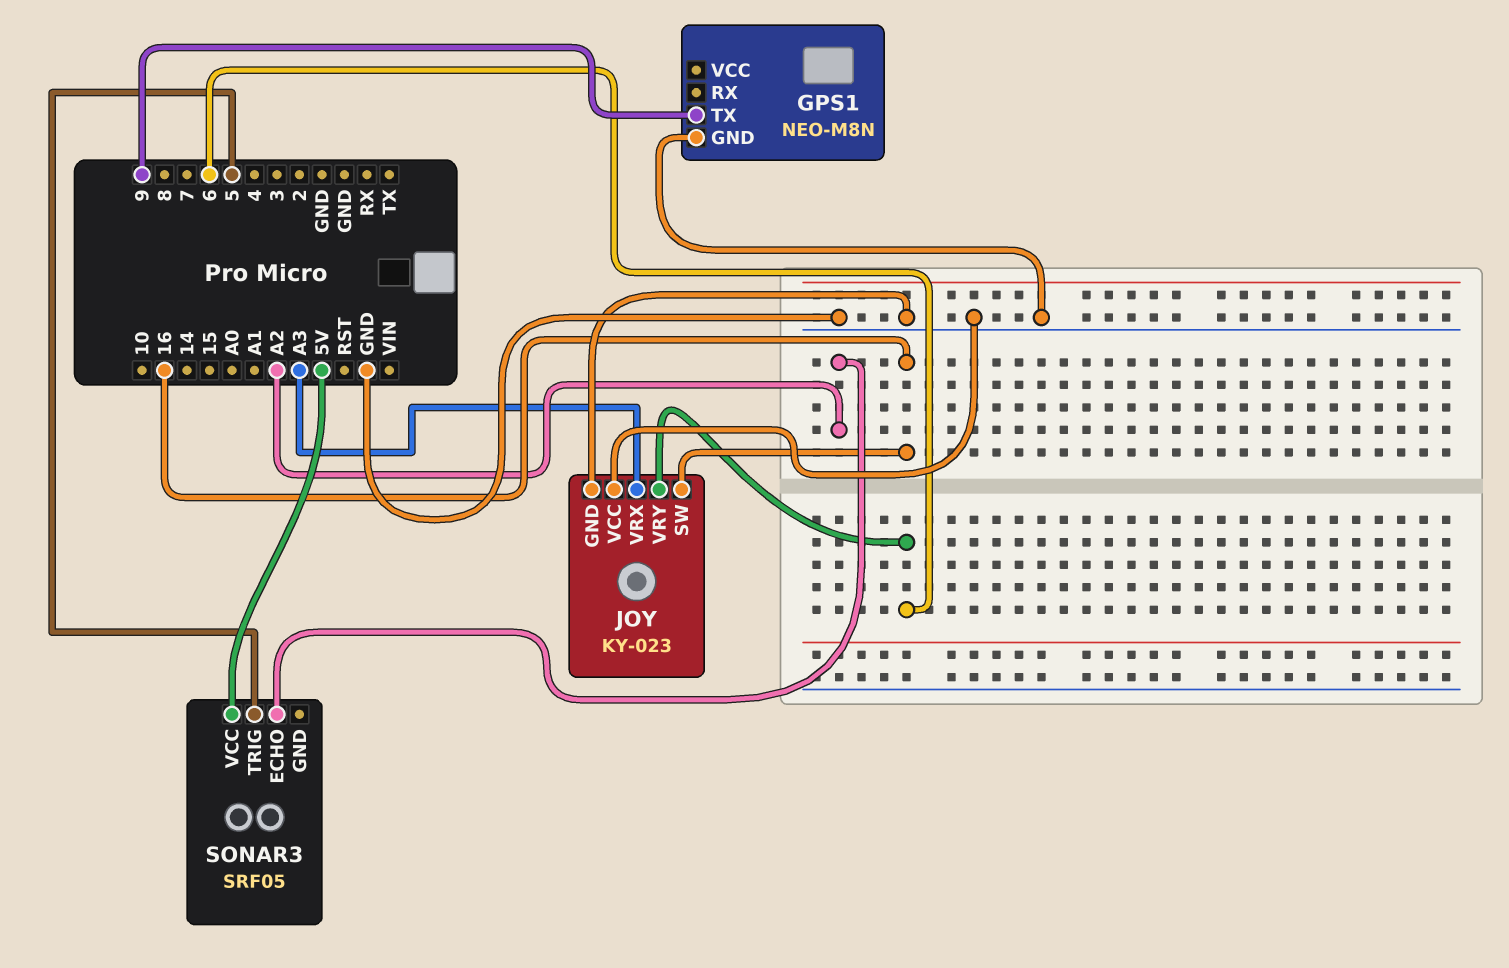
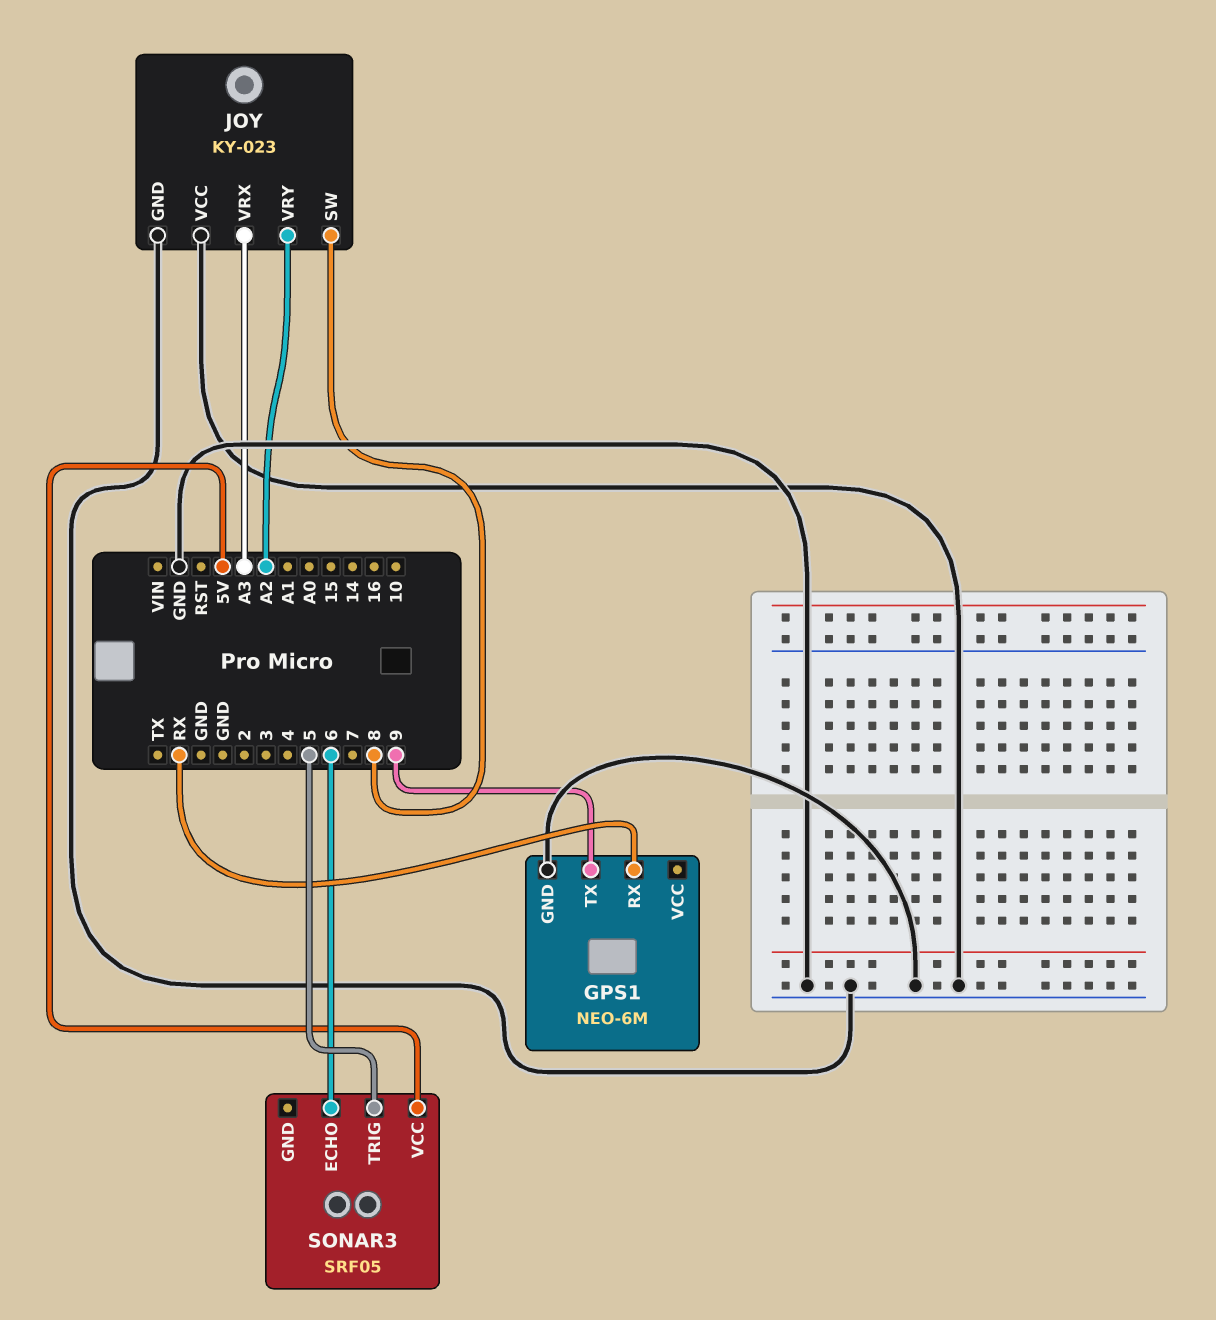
GPS1: NEO-M8N -> NEO-6M
GPS1 pin RX: none -> RX
JOY pin SW: 16 -> 8
JOY pin VRY: 6 -> A2
SONAR3 pin ECHO: A2 -> 6

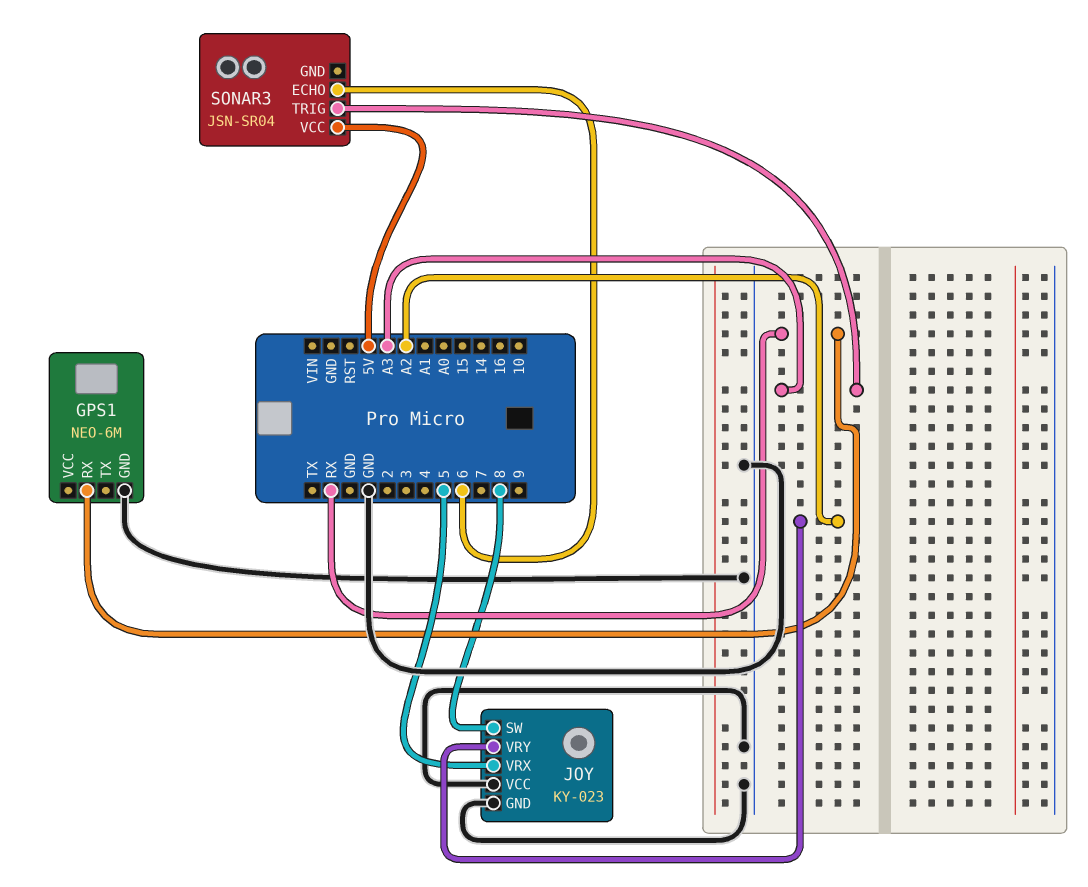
GPS1 pin TX: 9 -> none
JOY pin VRX: A3 -> 5
SONAR3: SRF05 -> JSN-SR04
SONAR3 pin TRIG: 5 -> A3

